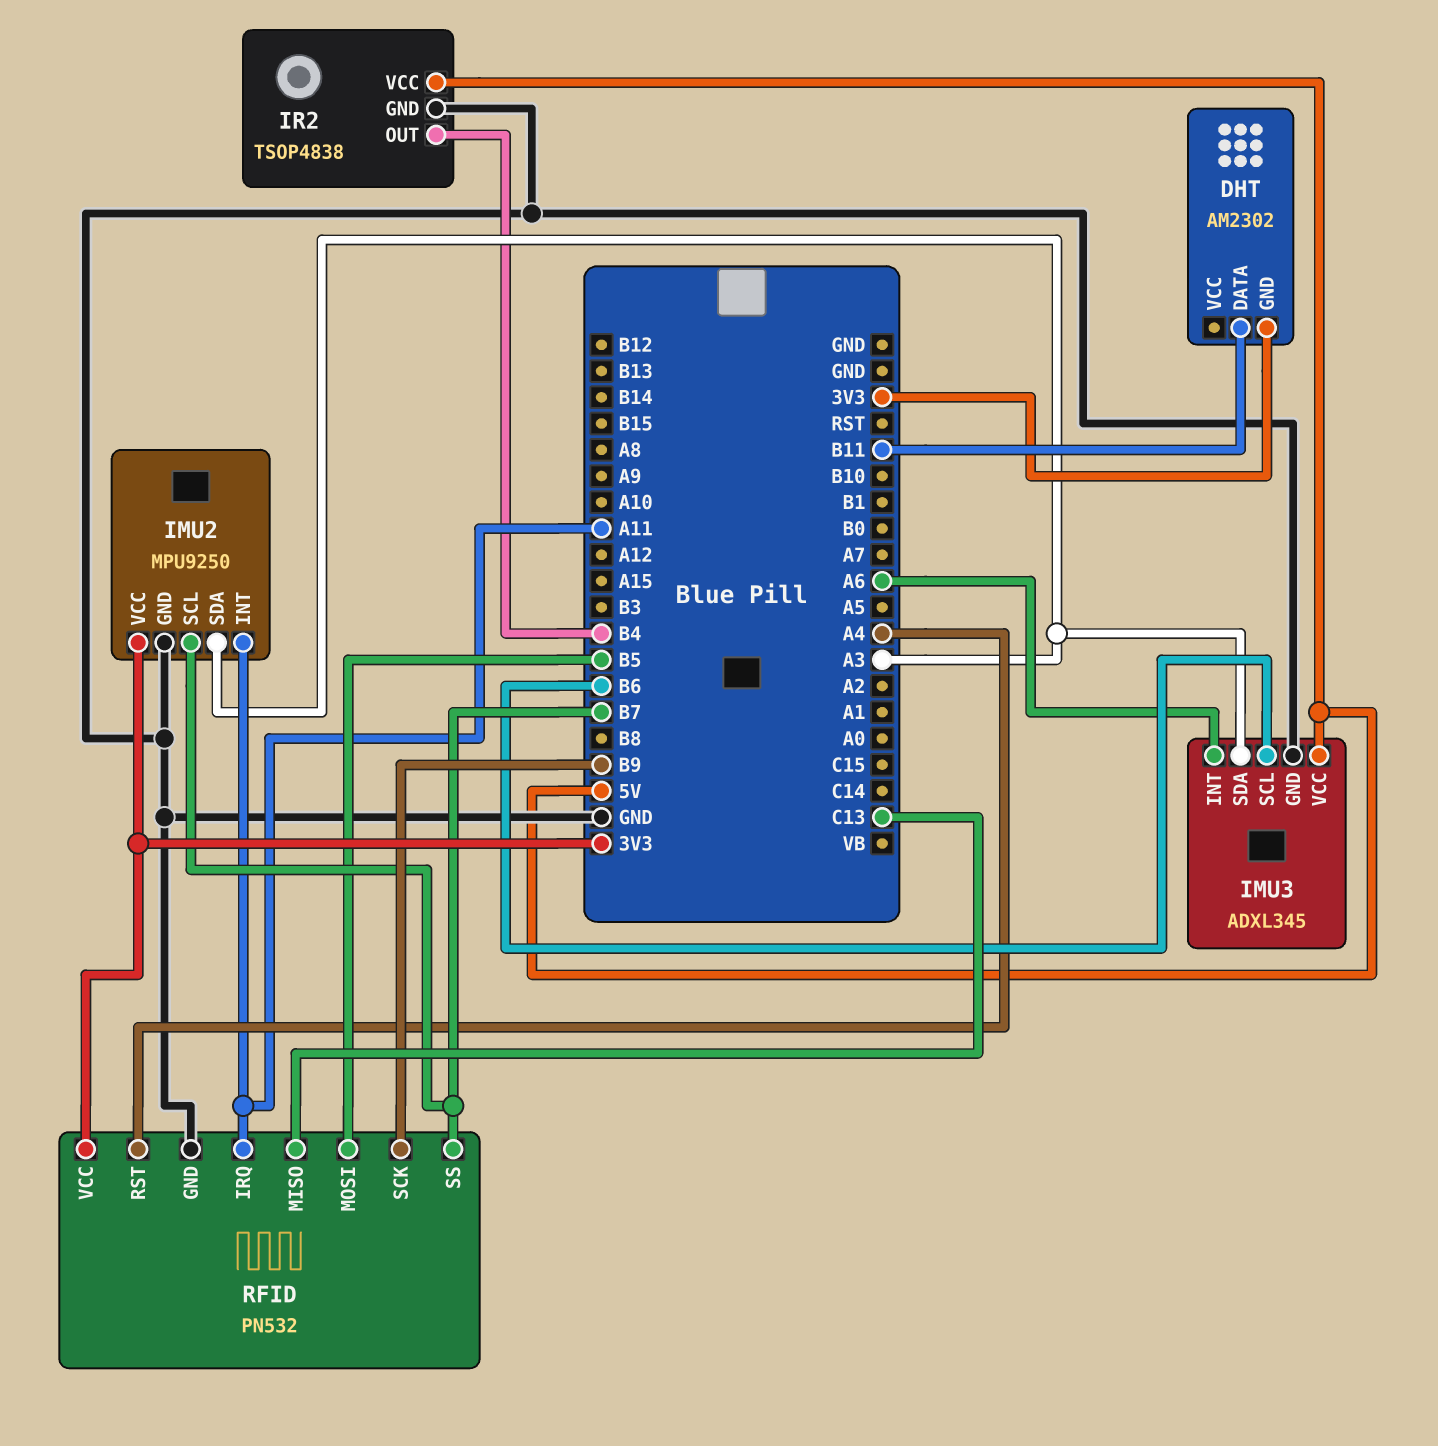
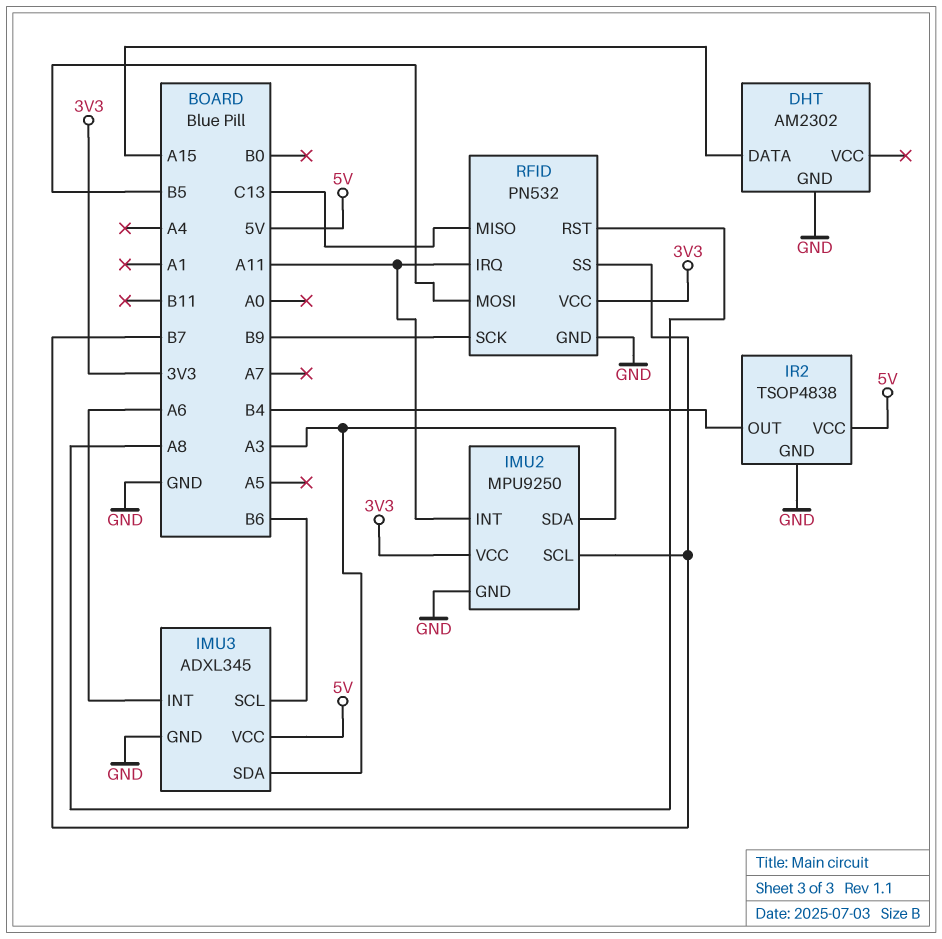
DHT pin DATA: B11 -> A15
DHT pin GND: 3V3 -> GND
RFID pin RST: A4 -> A8

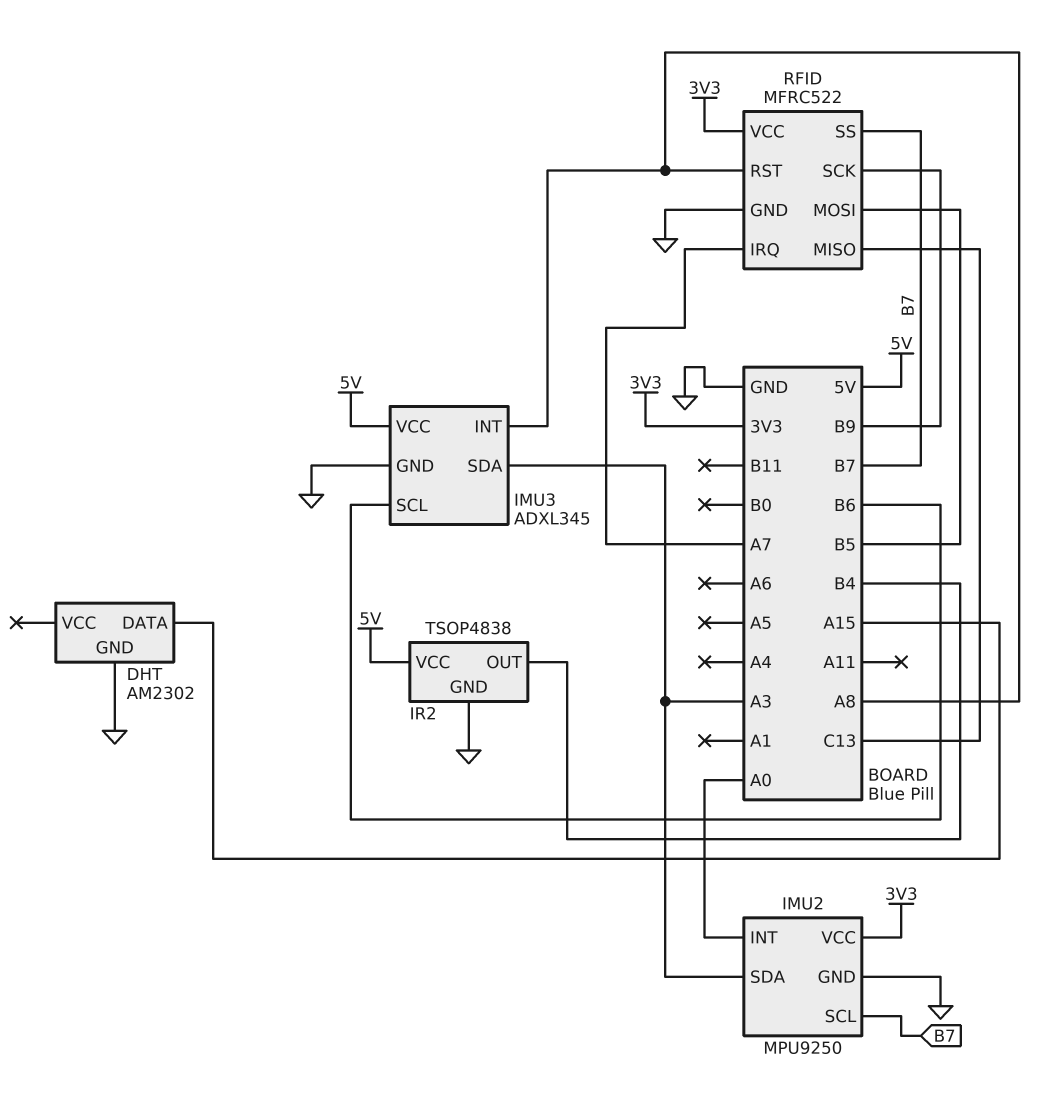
IMU2 pin INT: A11 -> A0
IMU3 pin INT: A6 -> A8
RFID: PN532 -> MFRC522
RFID pin IRQ: A11 -> A7

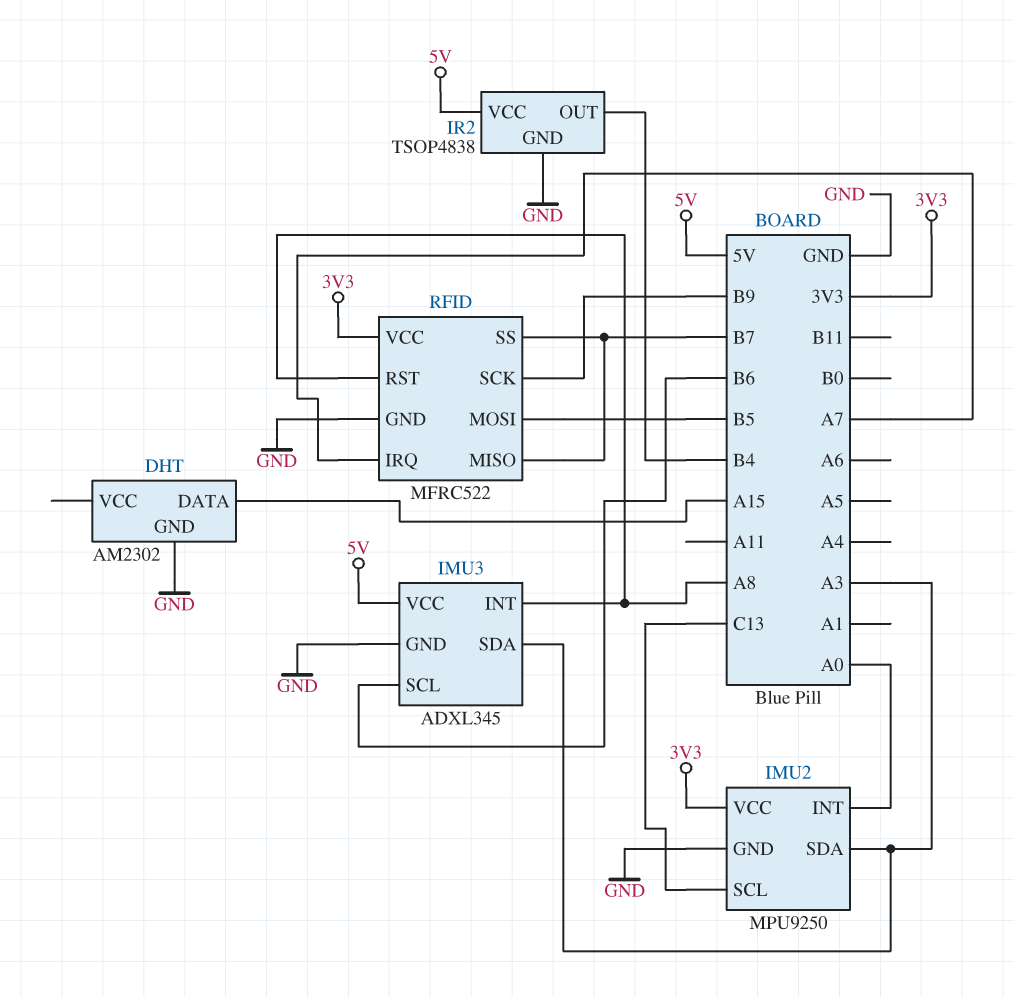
IMU2 pin SCL: B7 -> C13
RFID pin MISO: C13 -> B7

